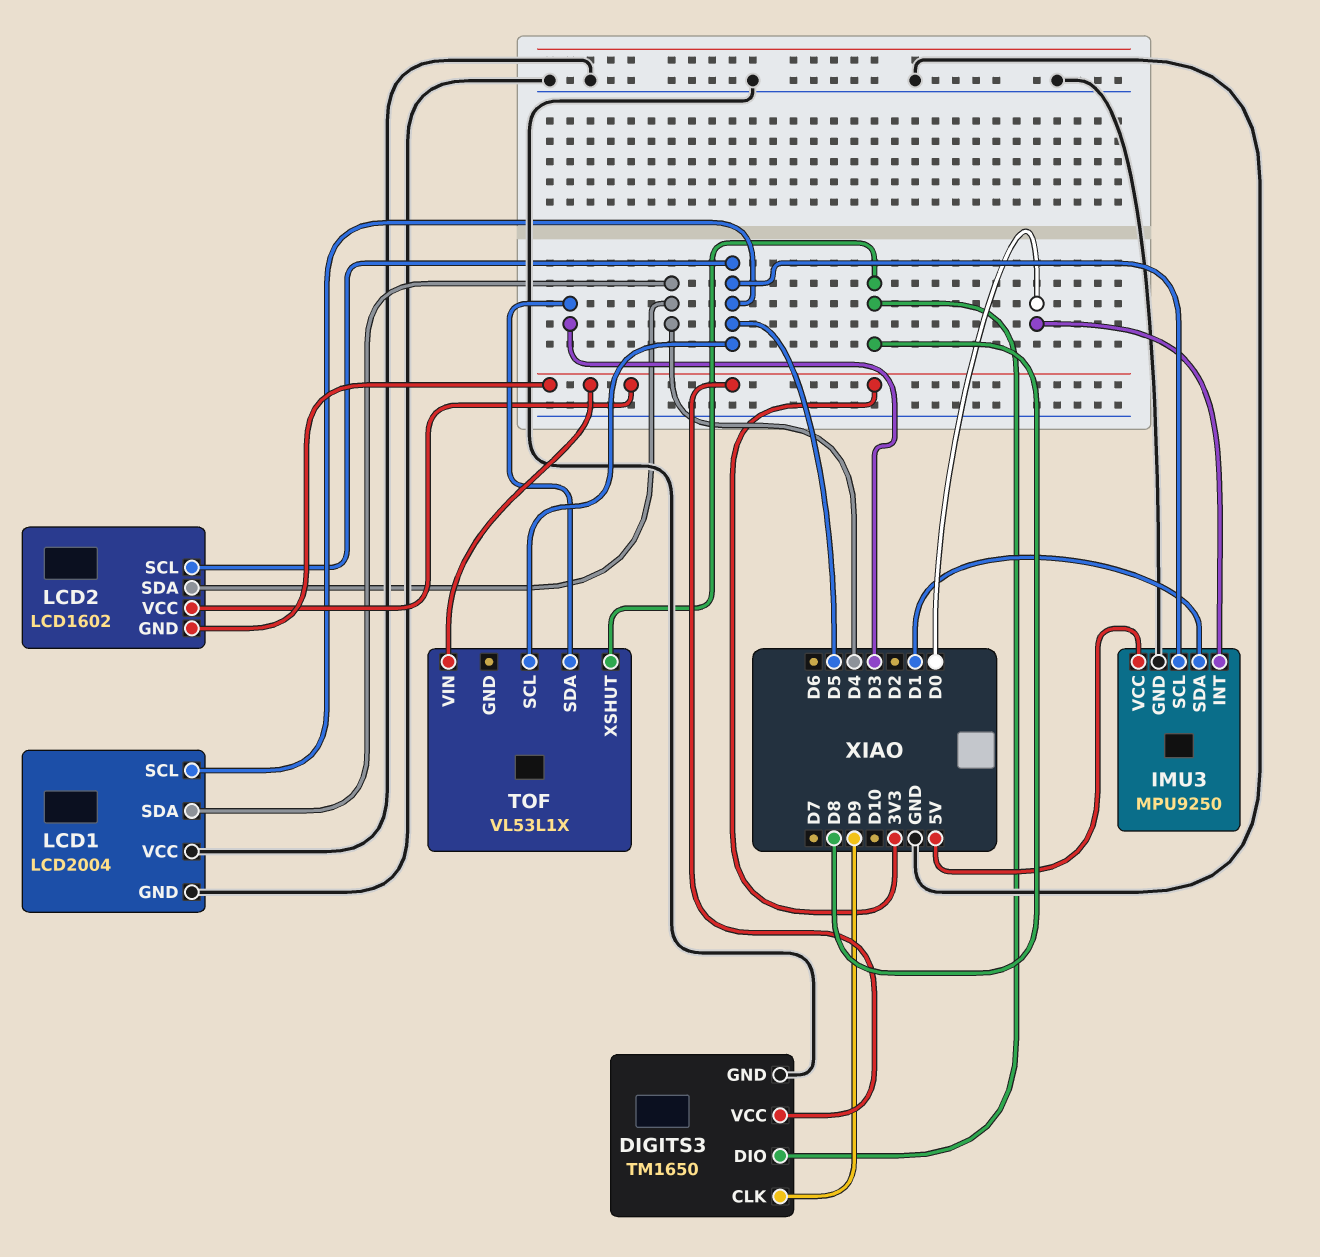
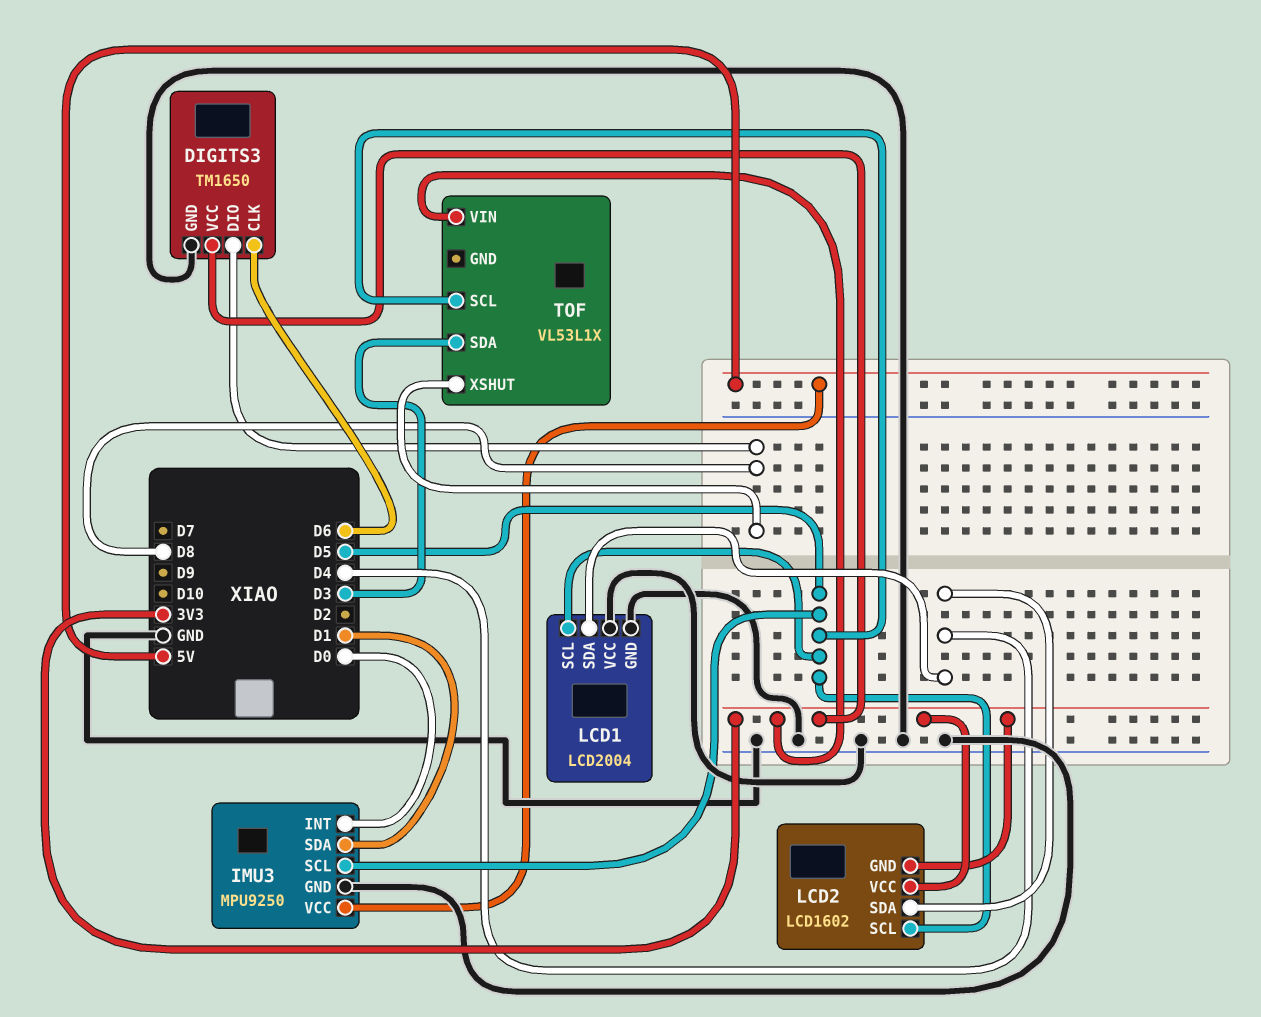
DIGITS3 pin CLK: D9 -> D6

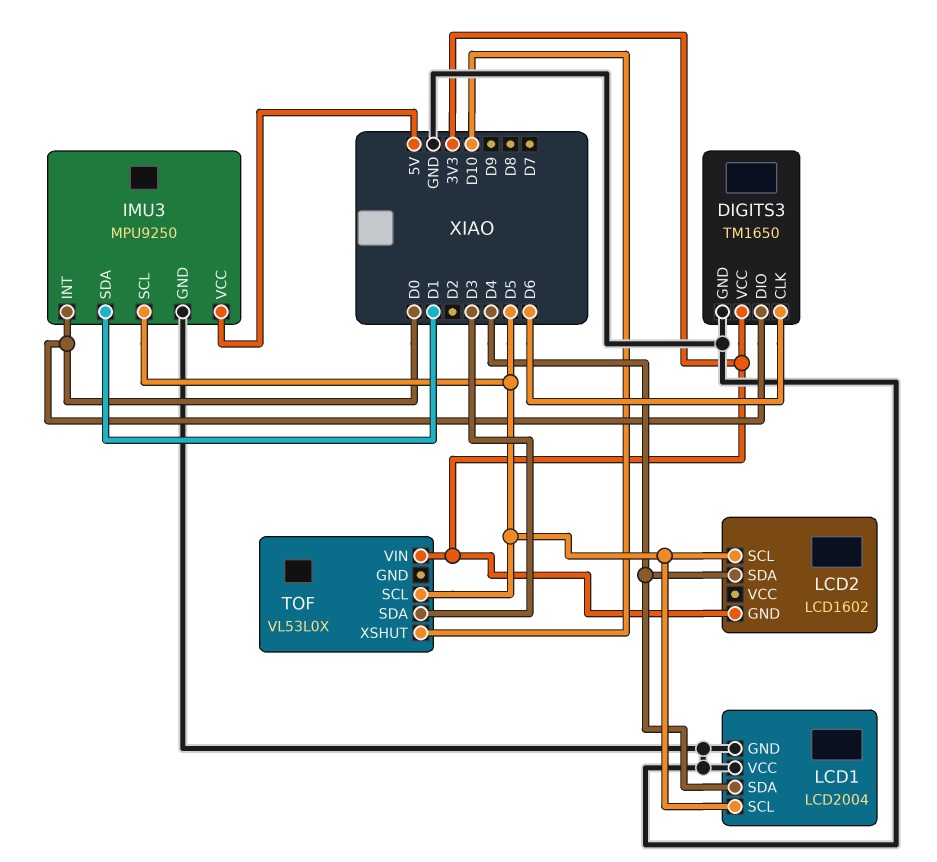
DIGITS3 pin DIO: D8 -> D0
LCD2 pin VCC: 3V3 -> none
TOF: VL53L1X -> VL53L0X
TOF pin XSHUT: D8 -> D10

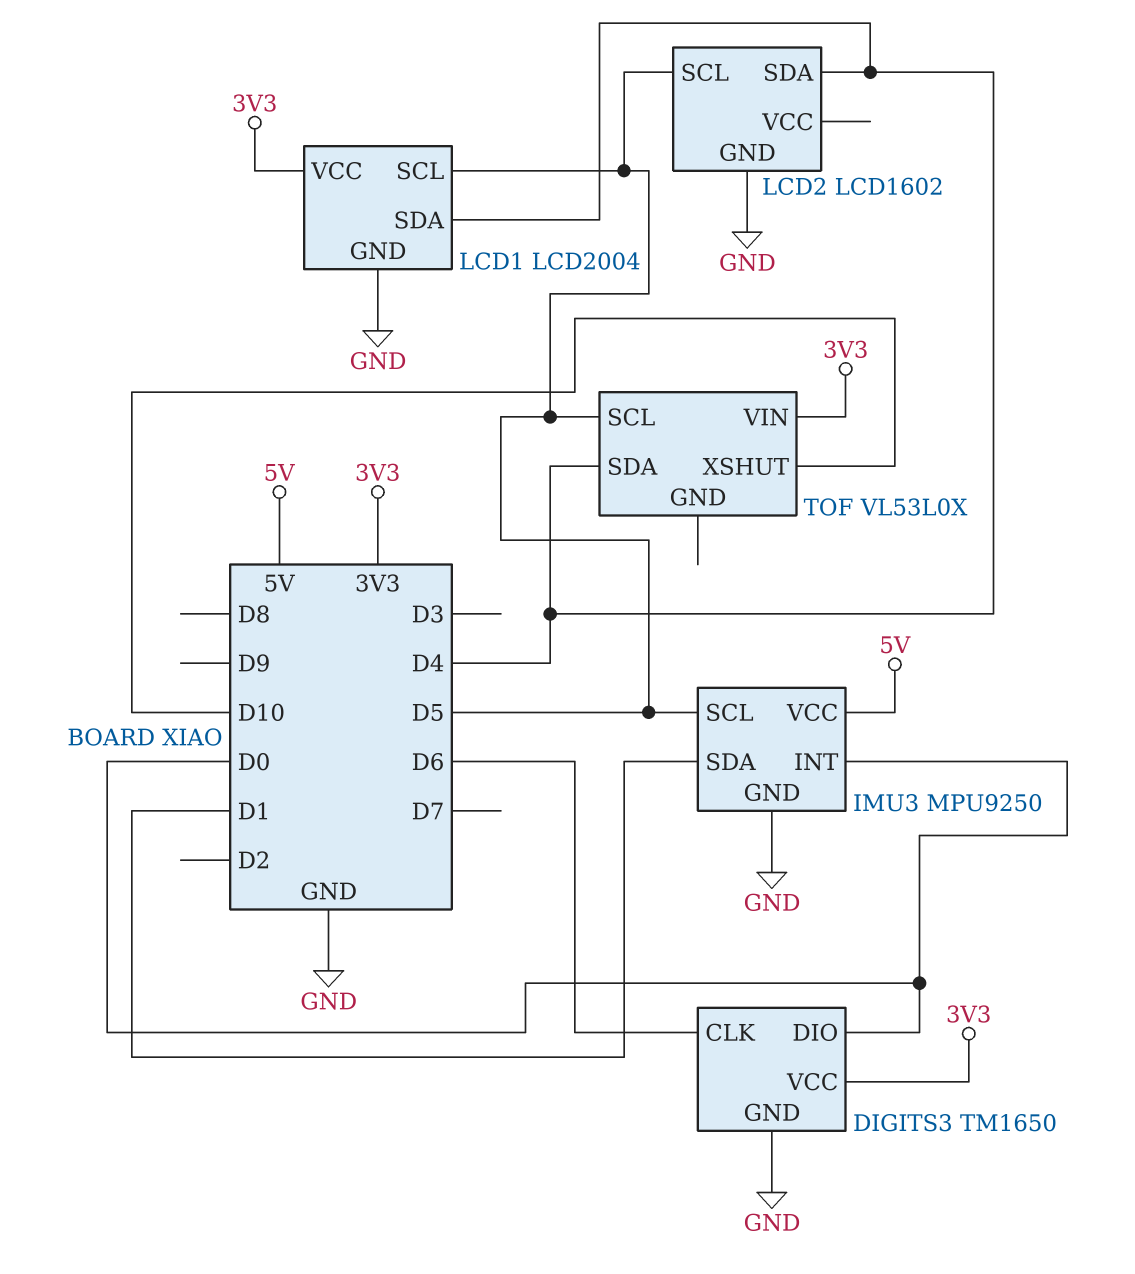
LCD1 pin VCC: GND -> 3V3
LCD2 pin GND: 3V3 -> GND
TOF pin SDA: D3 -> D4

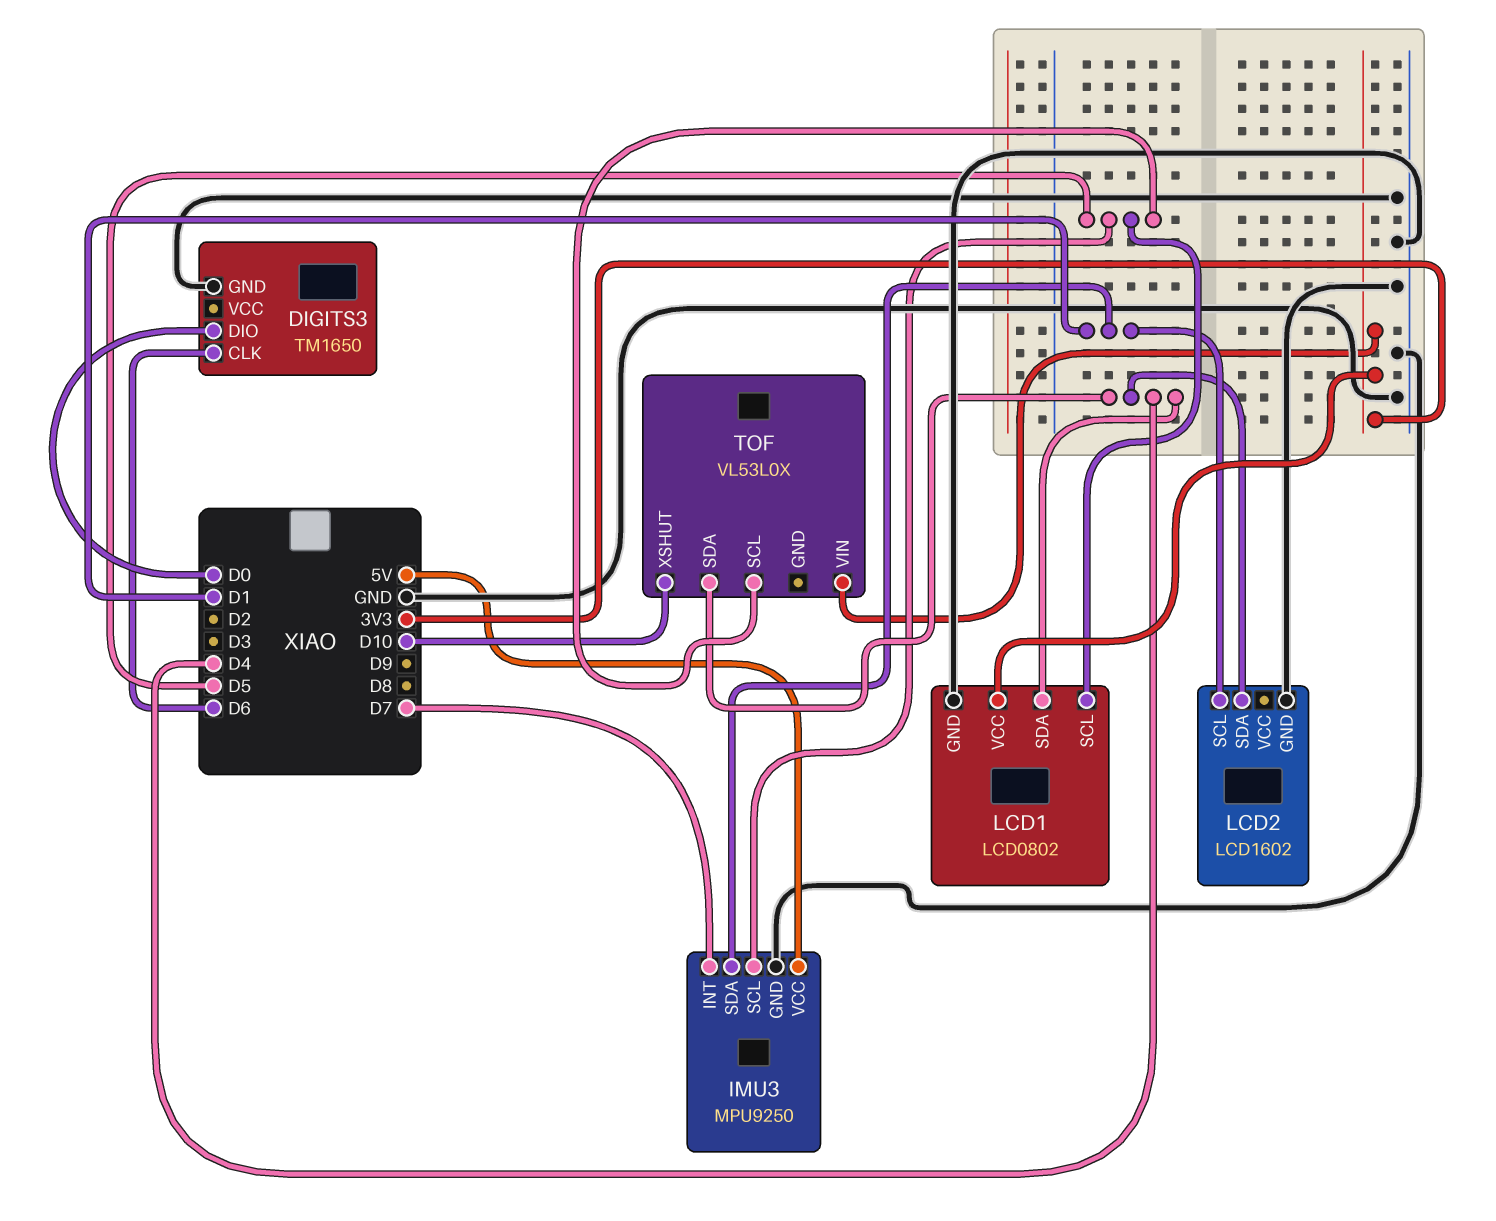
DIGITS3 pin VCC: 3V3 -> none
IMU3 pin INT: D0 -> D7
LCD1: LCD2004 -> LCD0802
LCD2 pin SCL: D5 -> D1

